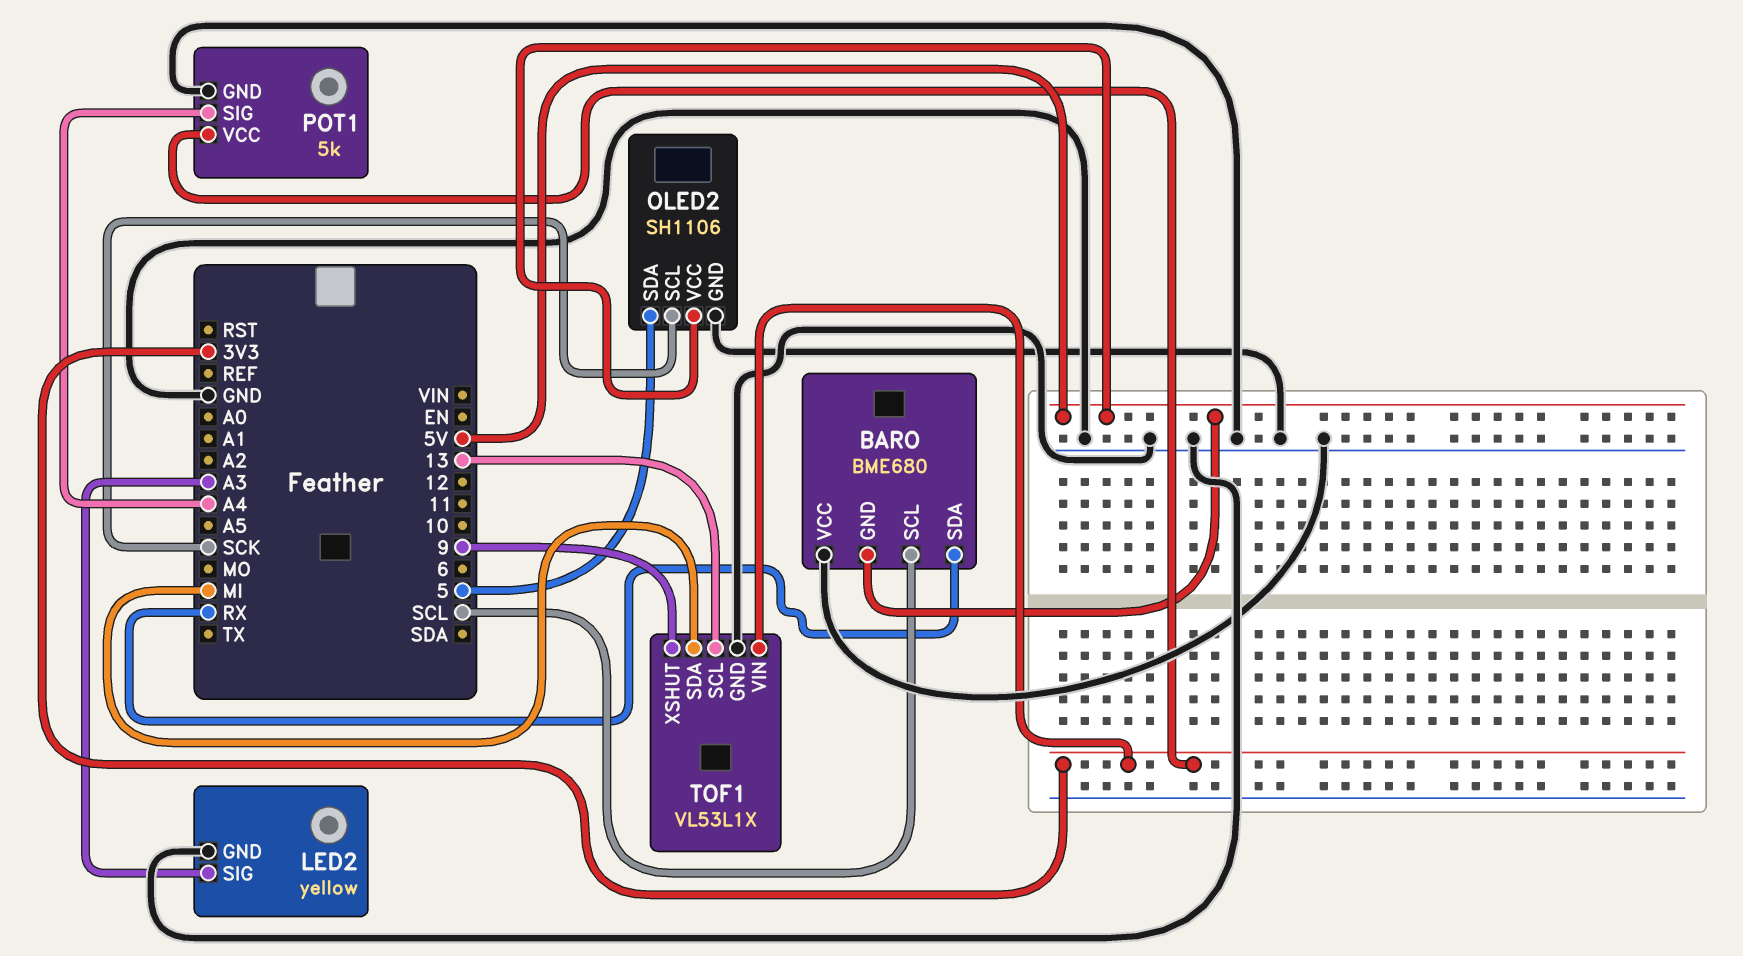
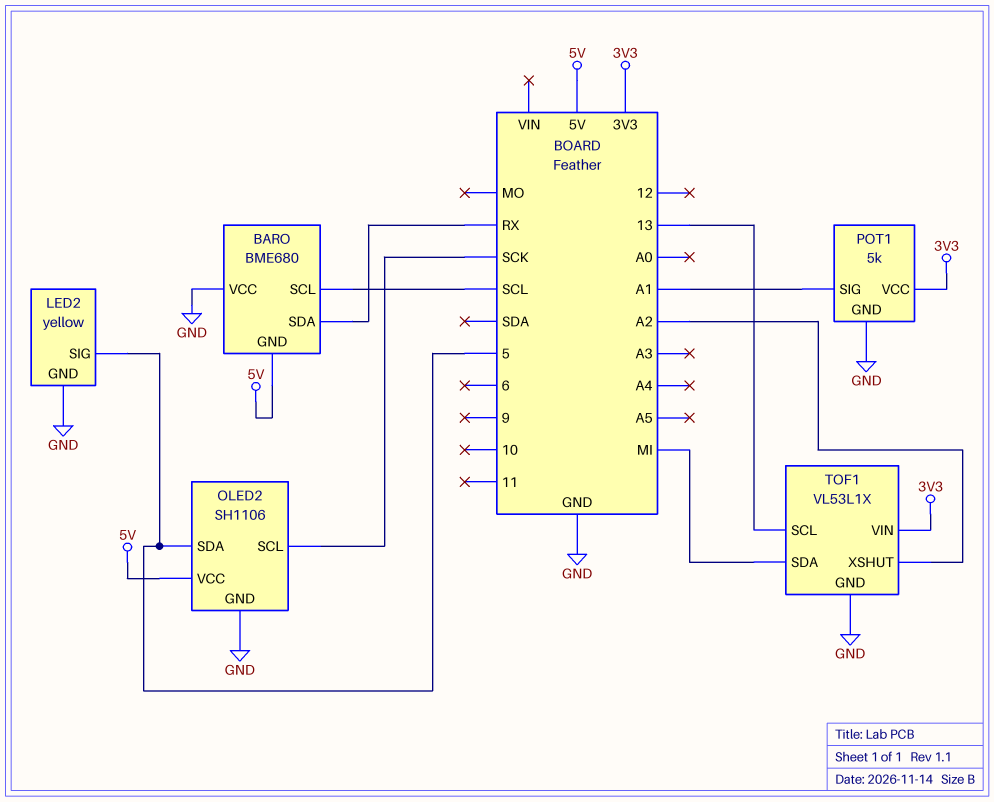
LED2 pin SIG: A3 -> 5
POT1 pin SIG: A4 -> A1
TOF1 pin XSHUT: 9 -> A2

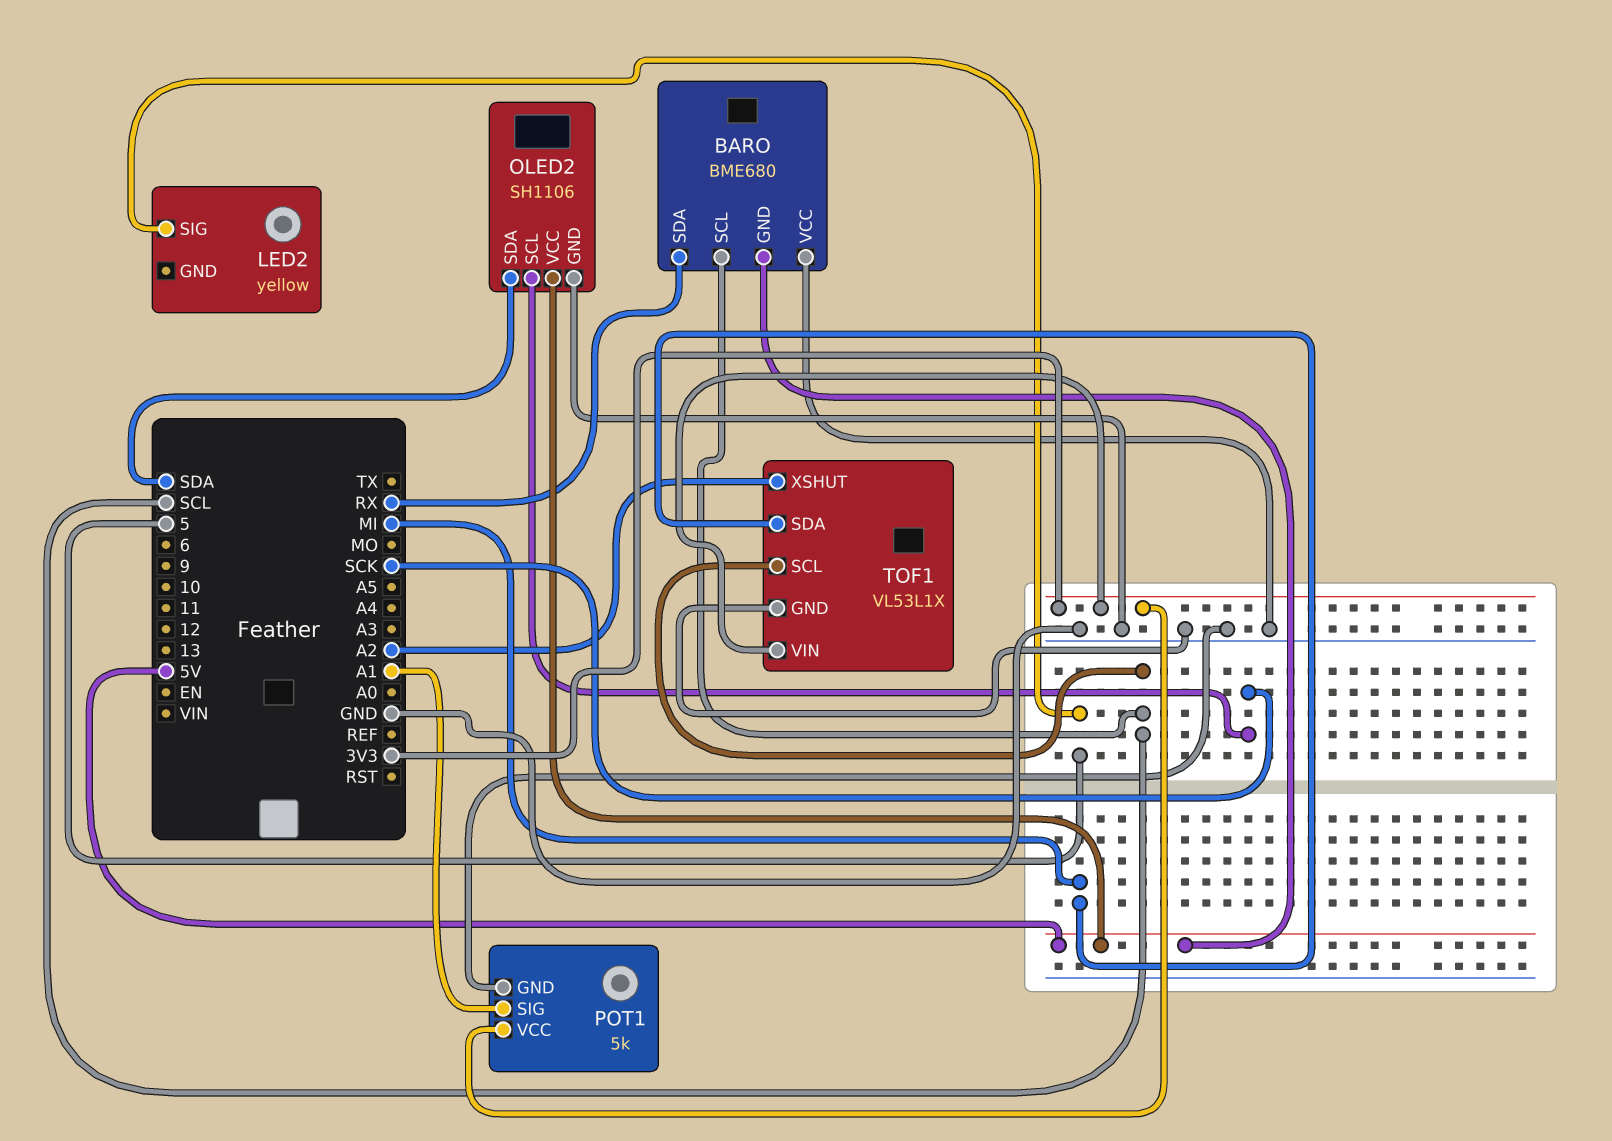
LED2 pin GND: GND -> none
OLED2 pin SDA: 5 -> SDA
TOF1 pin SCL: 13 -> SCL

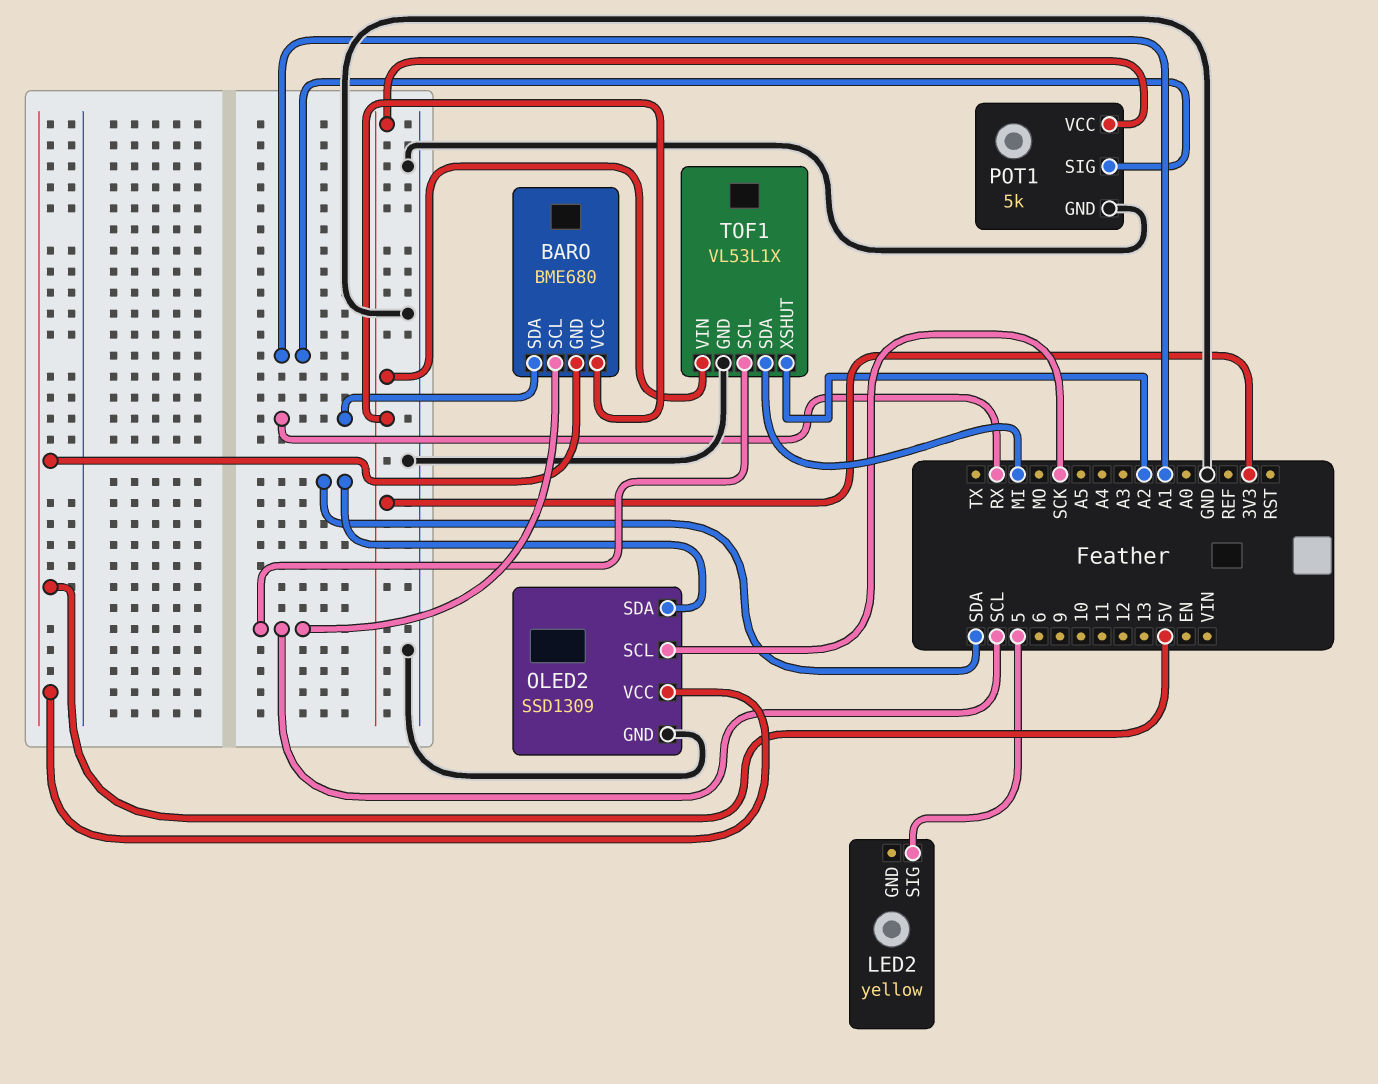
BARO pin VCC: GND -> 3V3
OLED2: SH1106 -> SSD1309

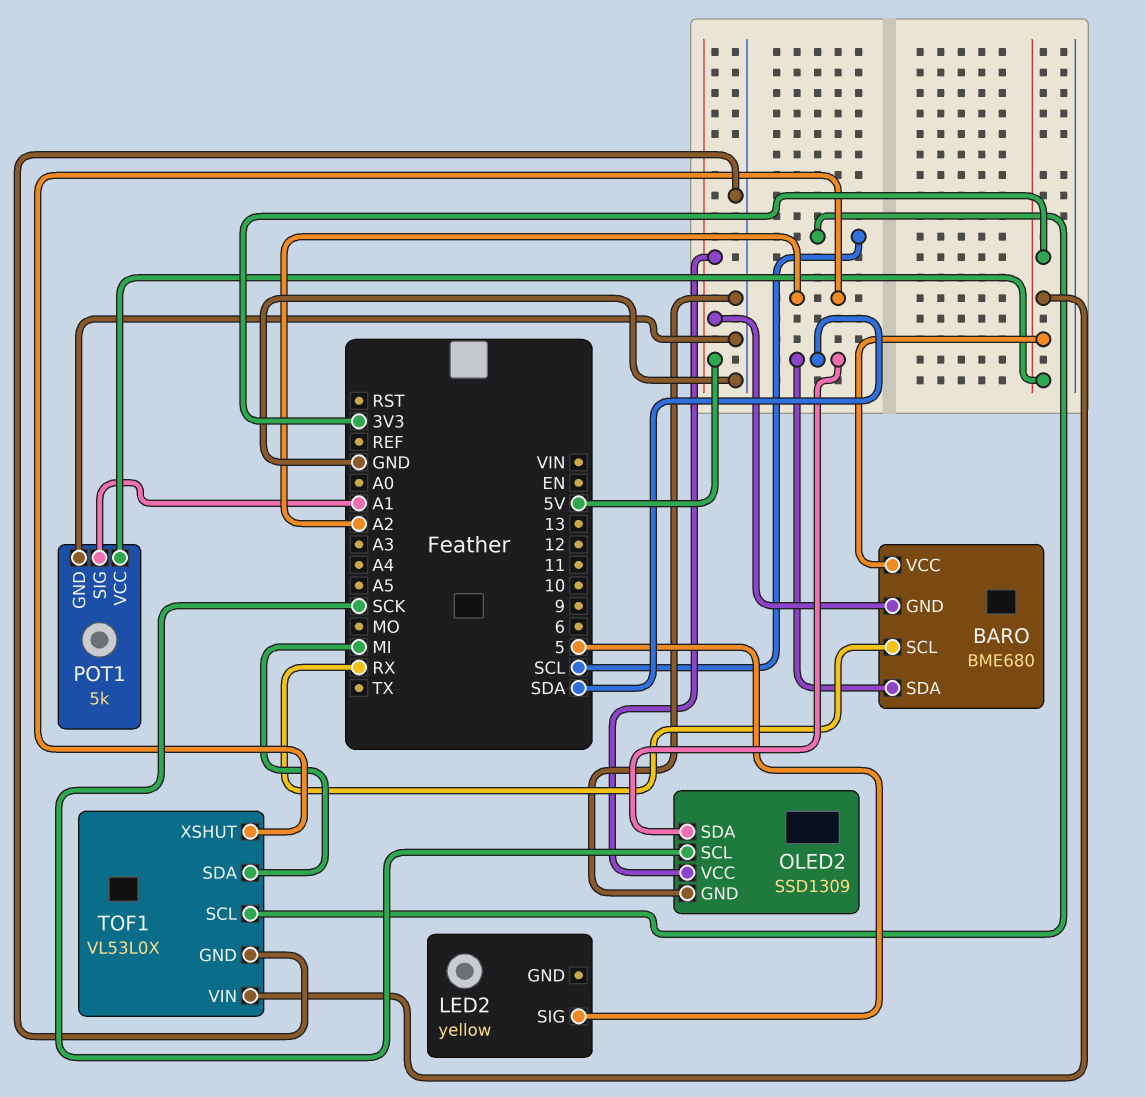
BARO pin SCL: SCL -> RX
BARO pin SDA: RX -> SDA
TOF1: VL53L1X -> VL53L0X

